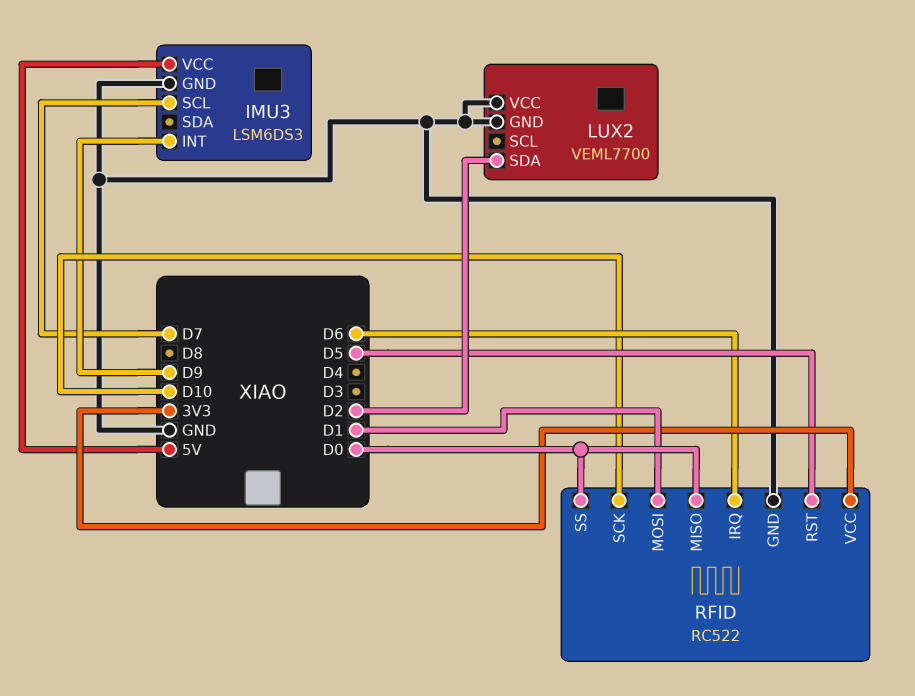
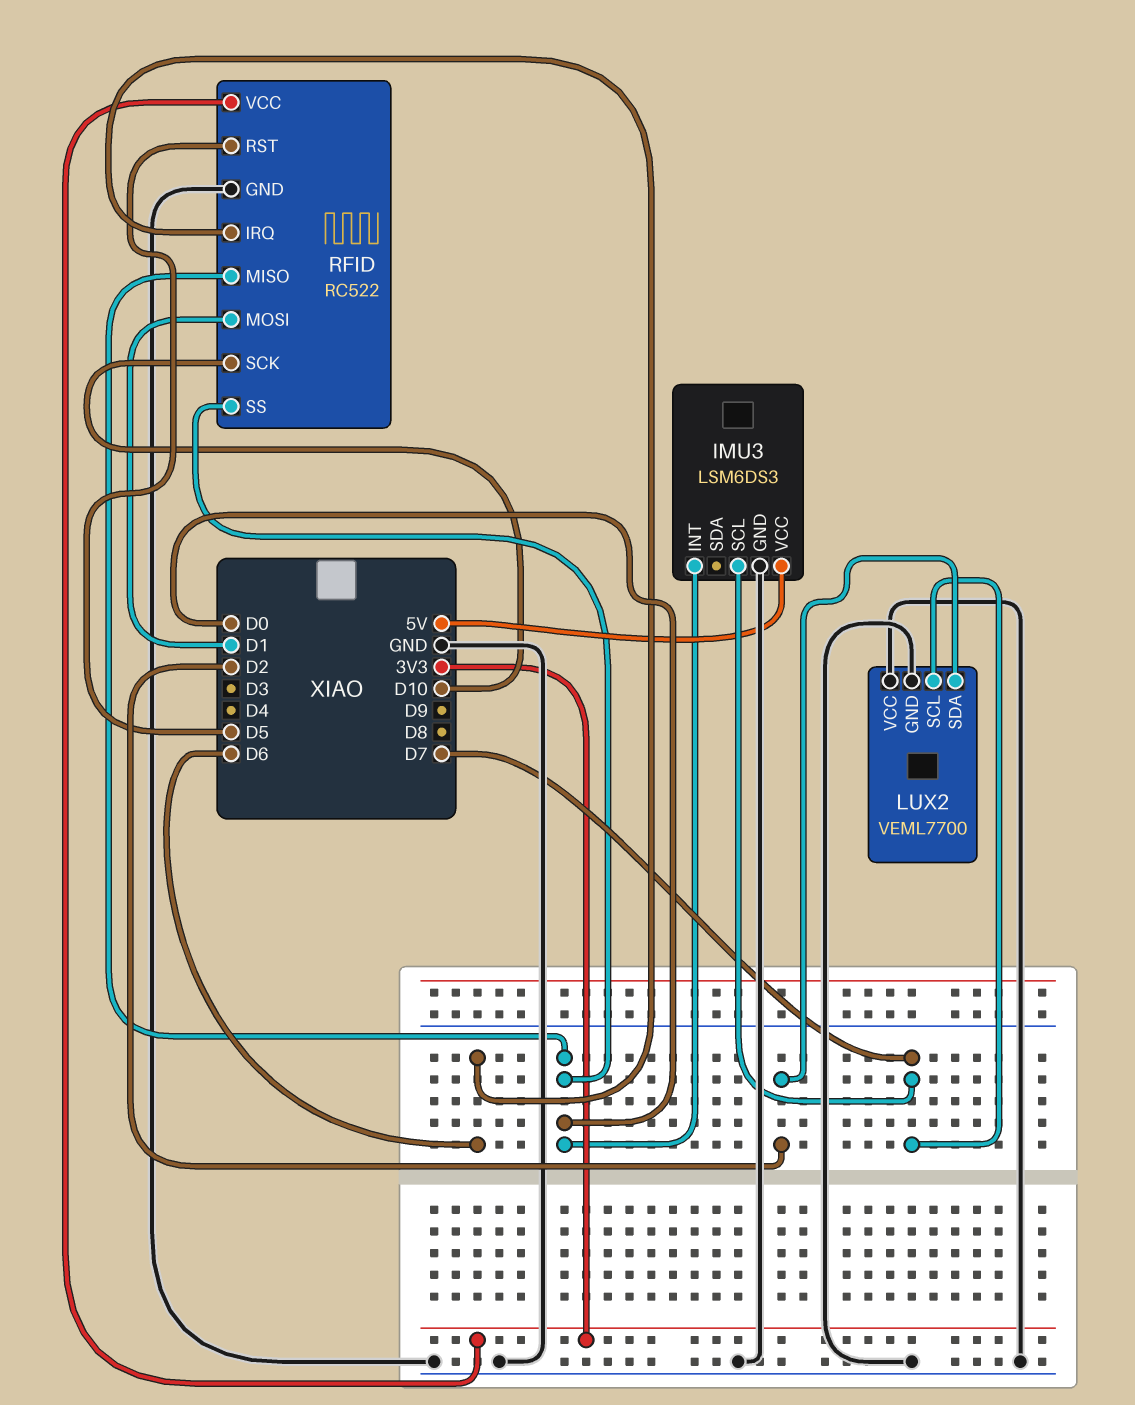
IMU3 pin INT: D9 -> D0
LUX2 pin SCL: none -> D7

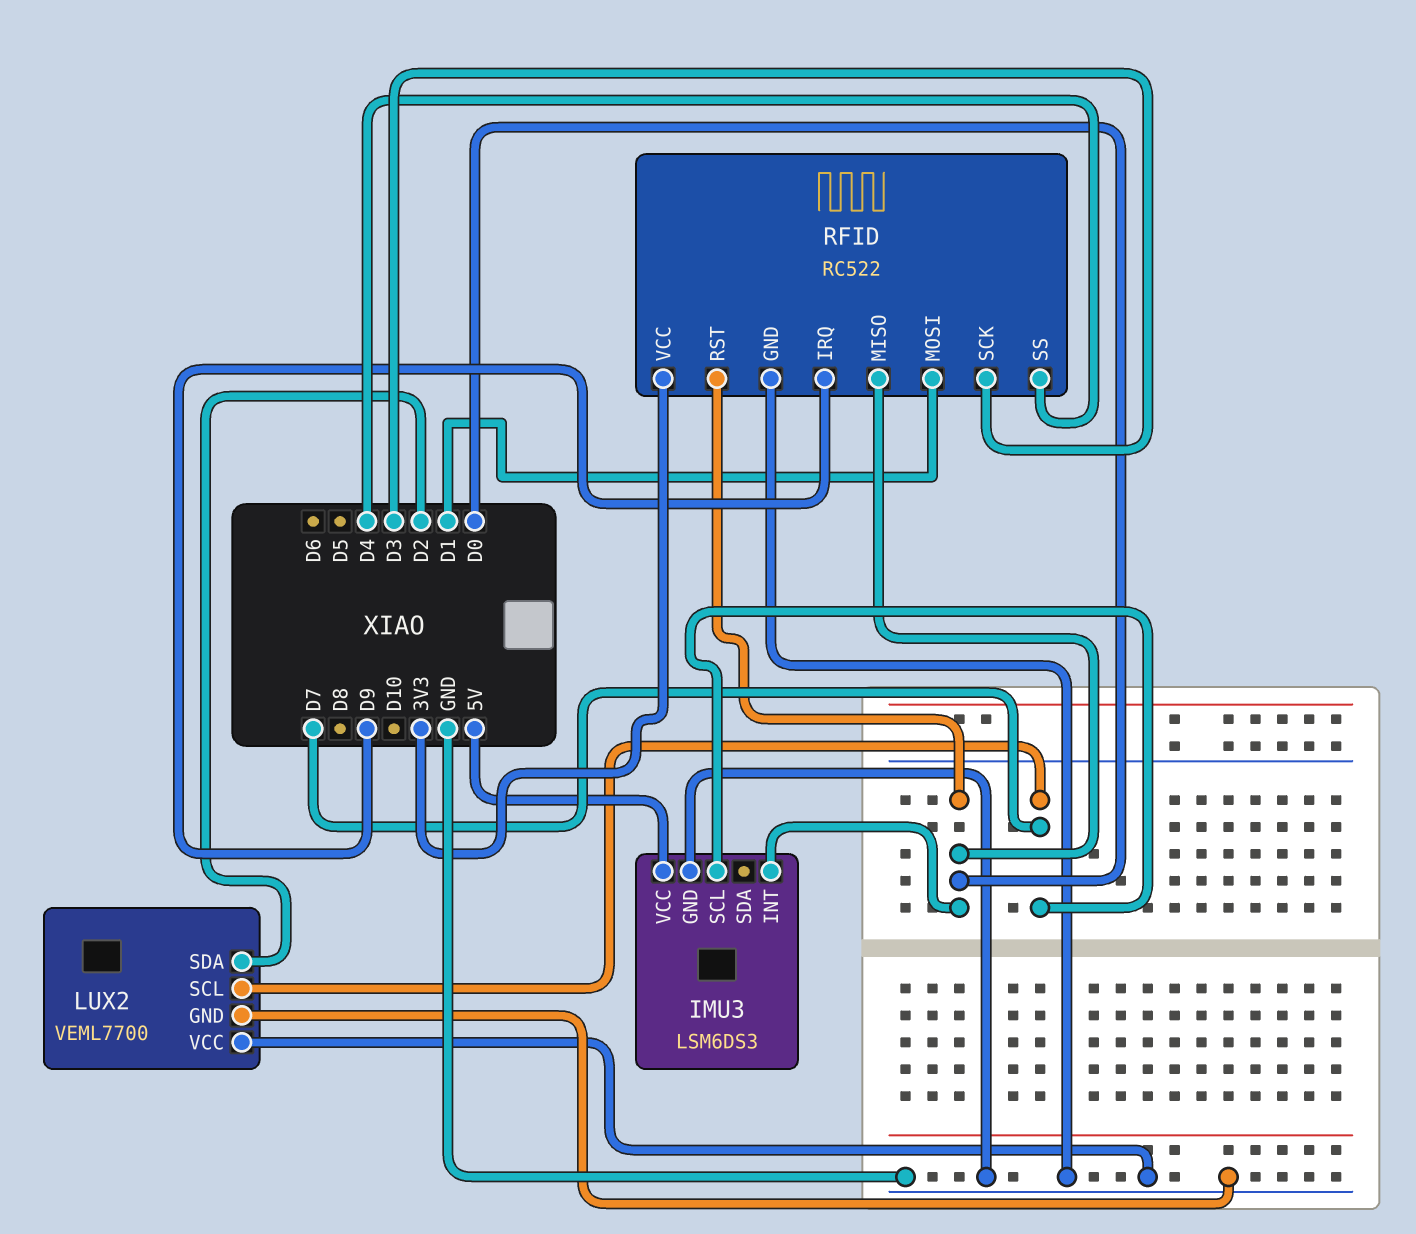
RFID pin IRQ: D6 -> D9
RFID pin RST: D5 -> D0
RFID pin SCK: D10 -> D3
RFID pin SS: D0 -> D4

